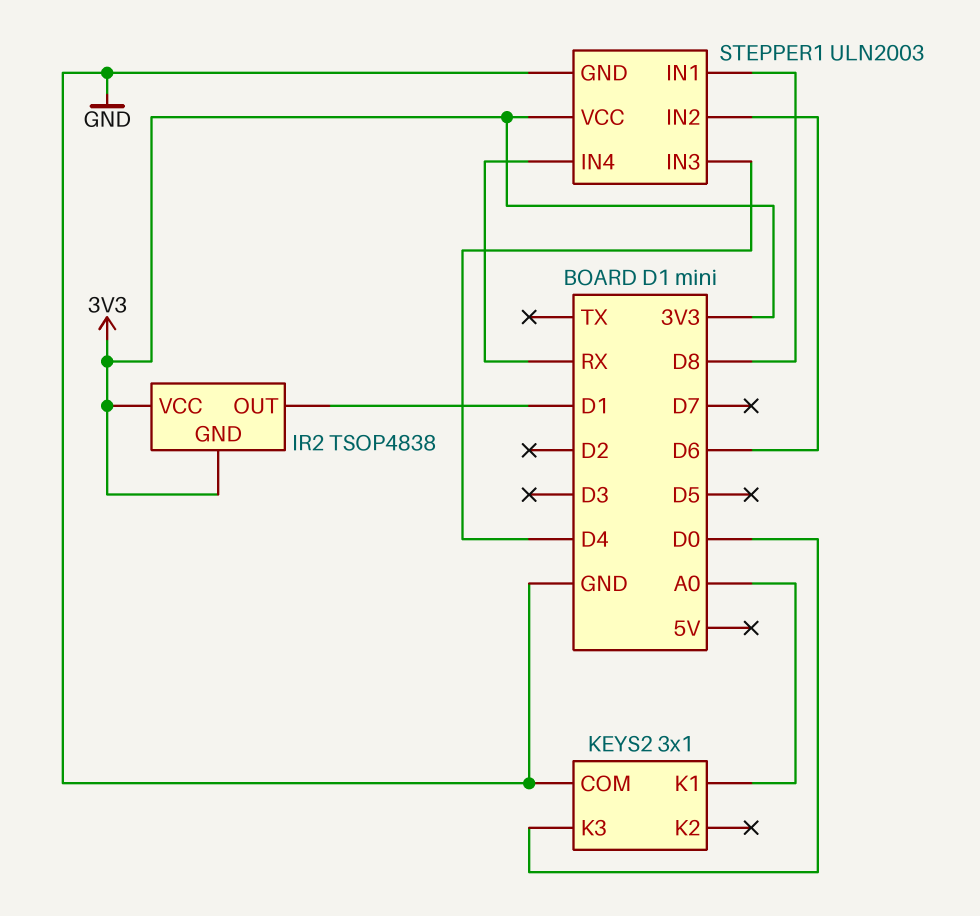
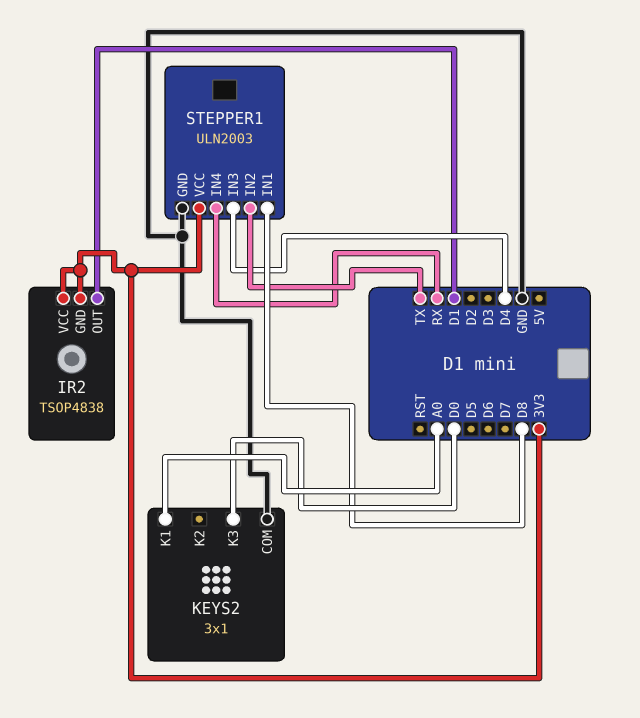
STEPPER1 pin IN2: D6 -> TX

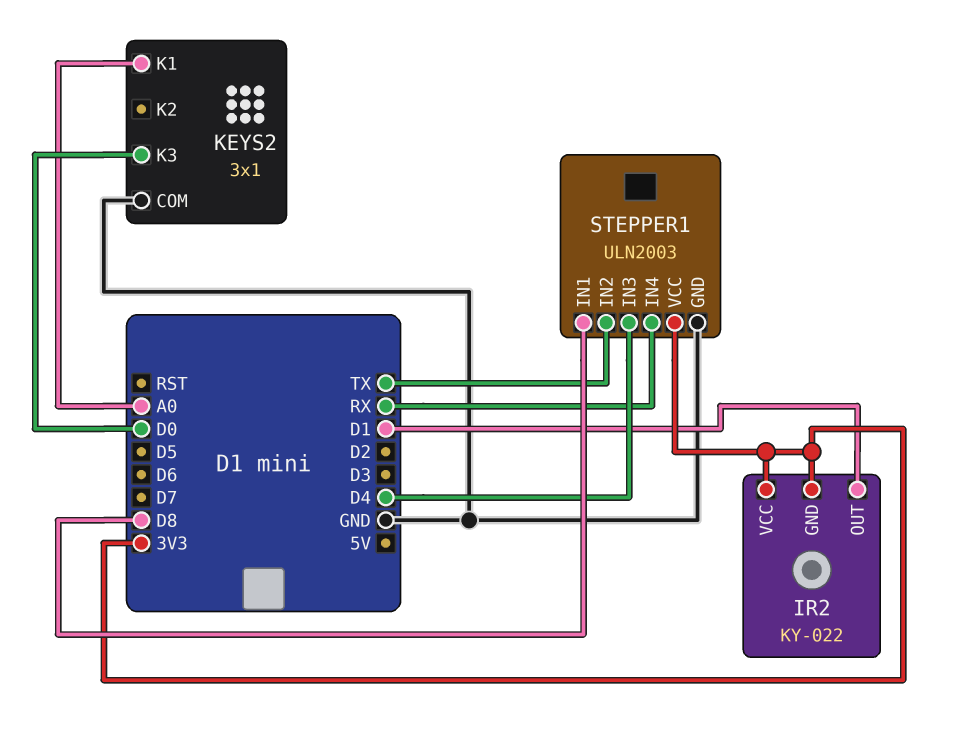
IR2: TSOP4838 -> KY-022

